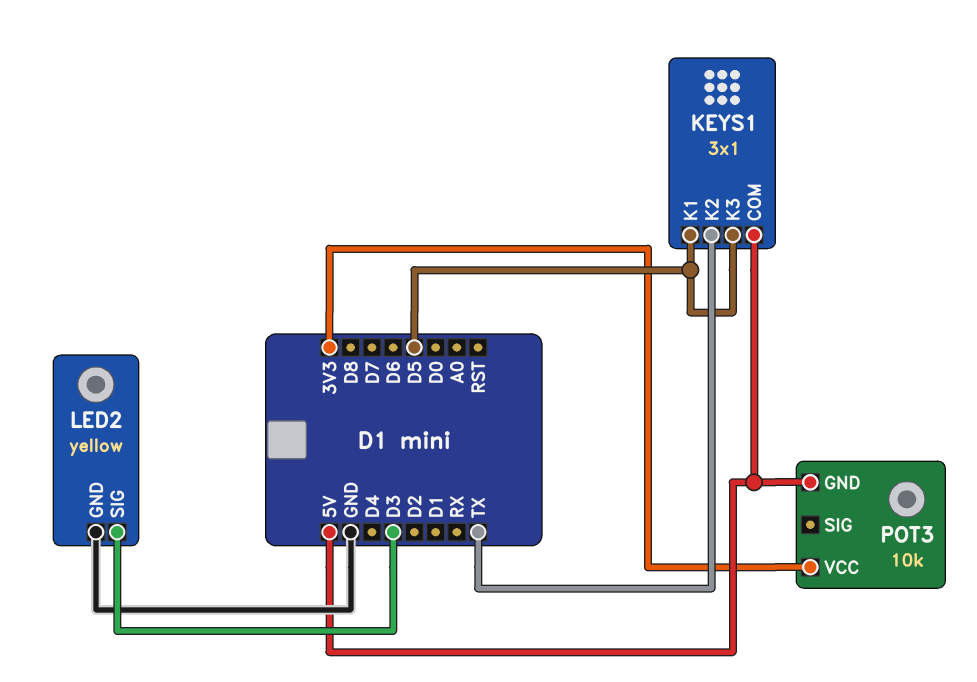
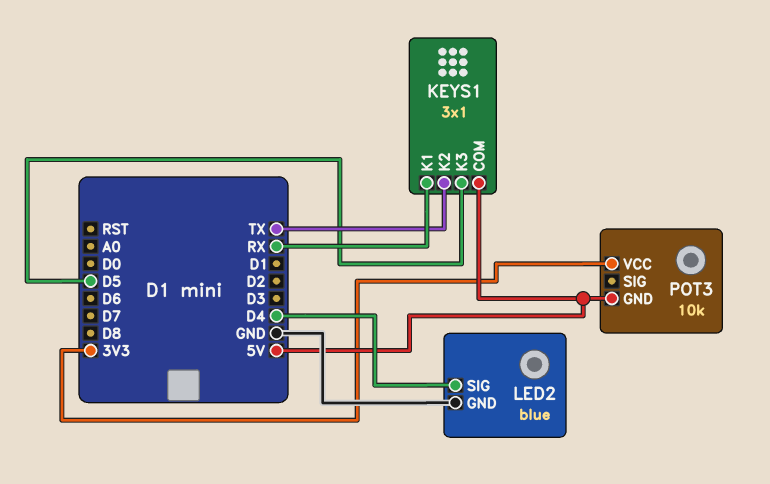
KEYS1 pin K1: D5 -> RX
LED2: yellow -> blue
LED2 pin SIG: D3 -> D4

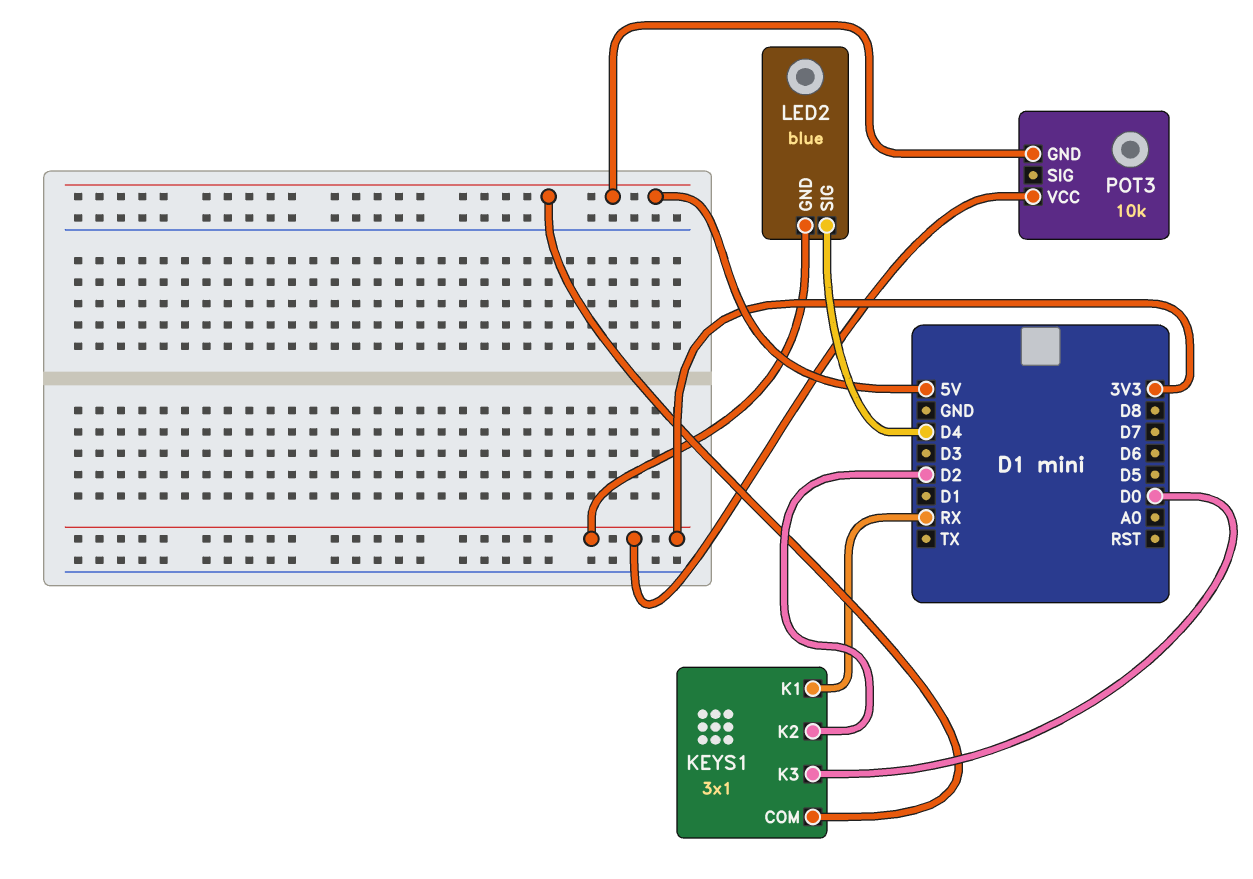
KEYS1 pin K2: TX -> D2
KEYS1 pin K3: D5 -> D0
LED2 pin GND: GND -> 3V3

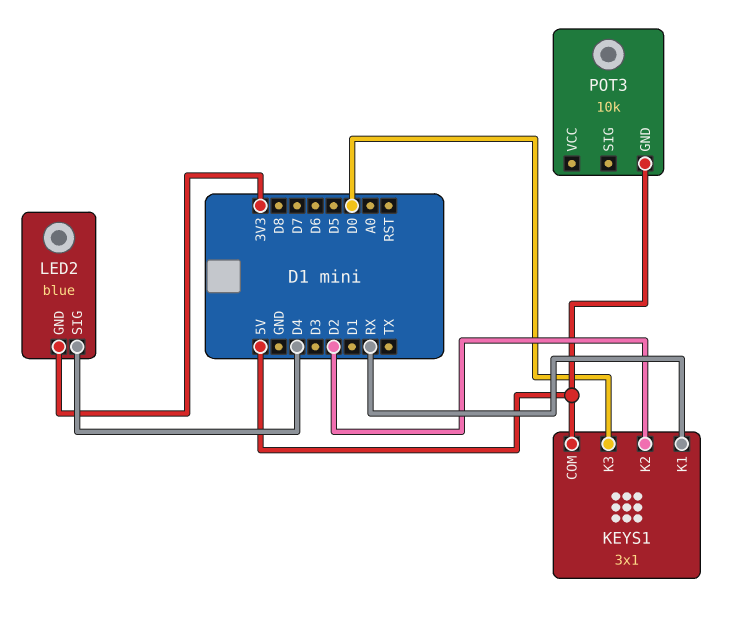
POT3 pin VCC: 3V3 -> none

